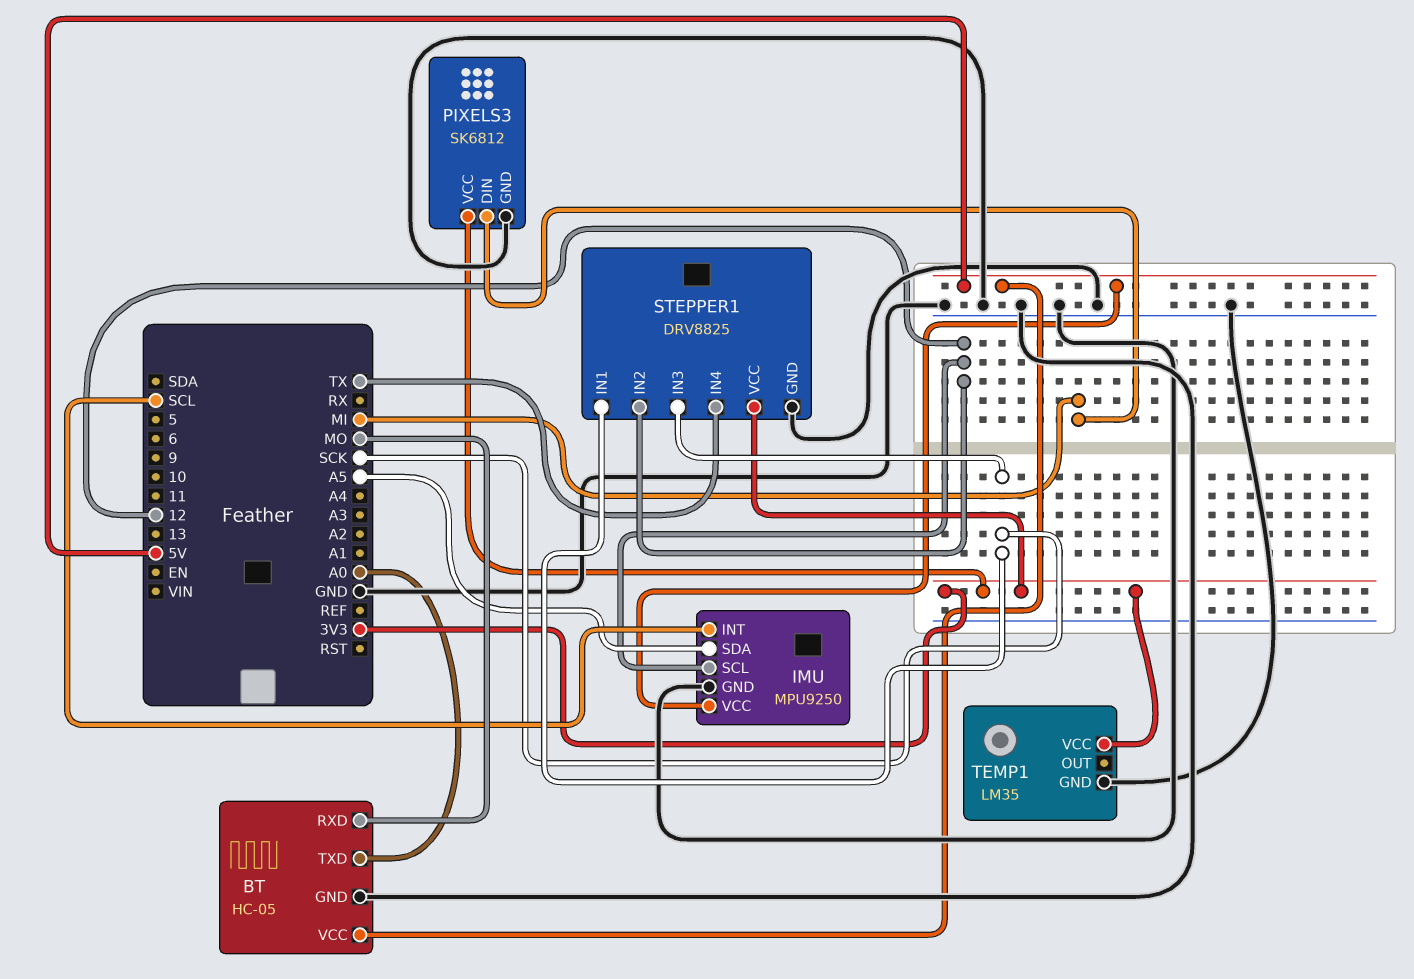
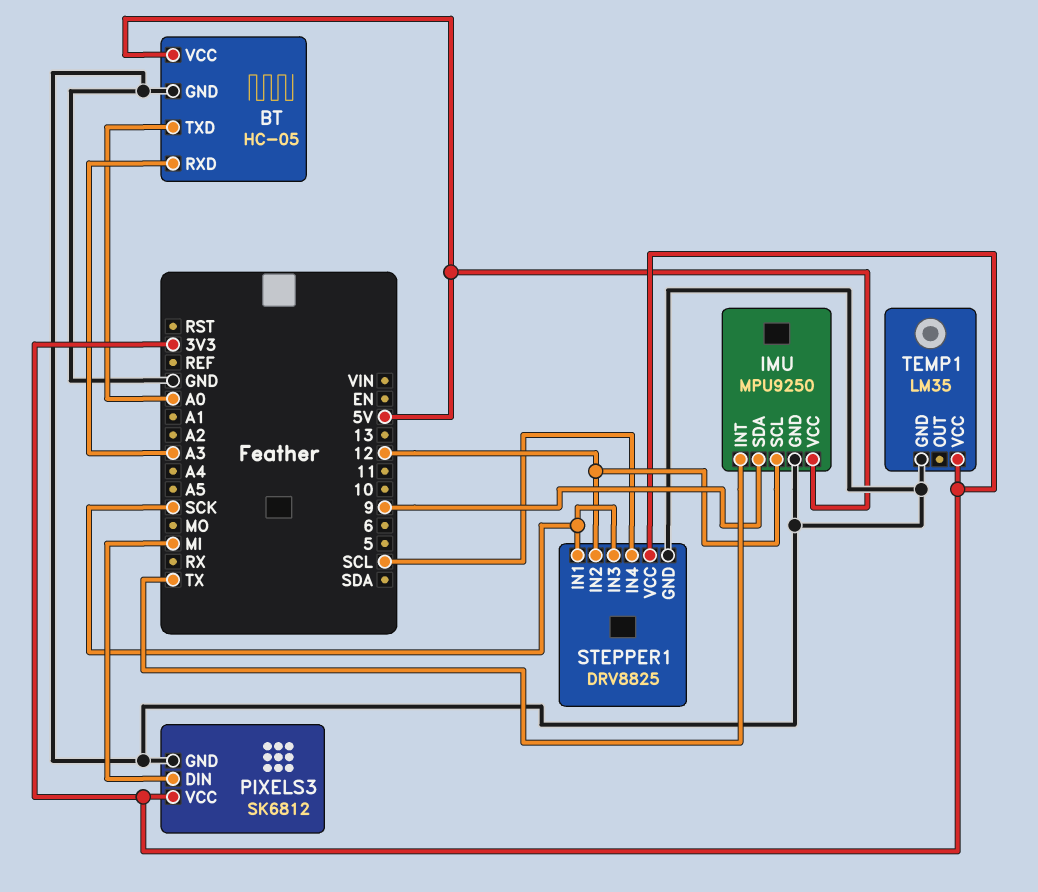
BT pin RXD: MO -> A3
IMU pin INT: SCL -> TX
IMU pin SDA: A5 -> 9
STEPPER1 pin IN4: TX -> SCL

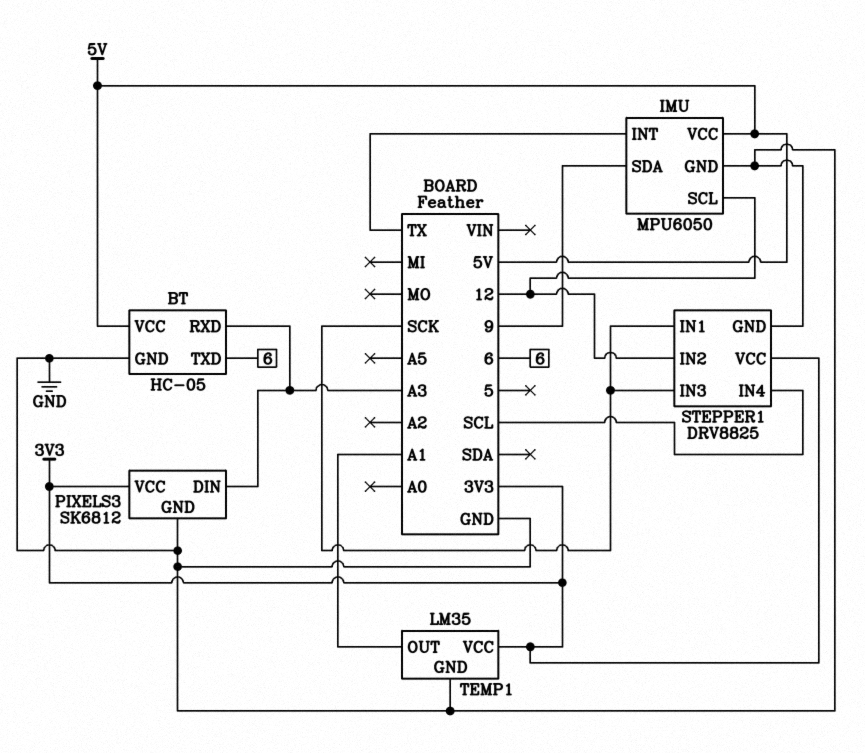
BT pin TXD: A0 -> 6
IMU: MPU9250 -> MPU6050
PIXELS3 pin DIN: MI -> A3
TEMP1 pin OUT: none -> A1

